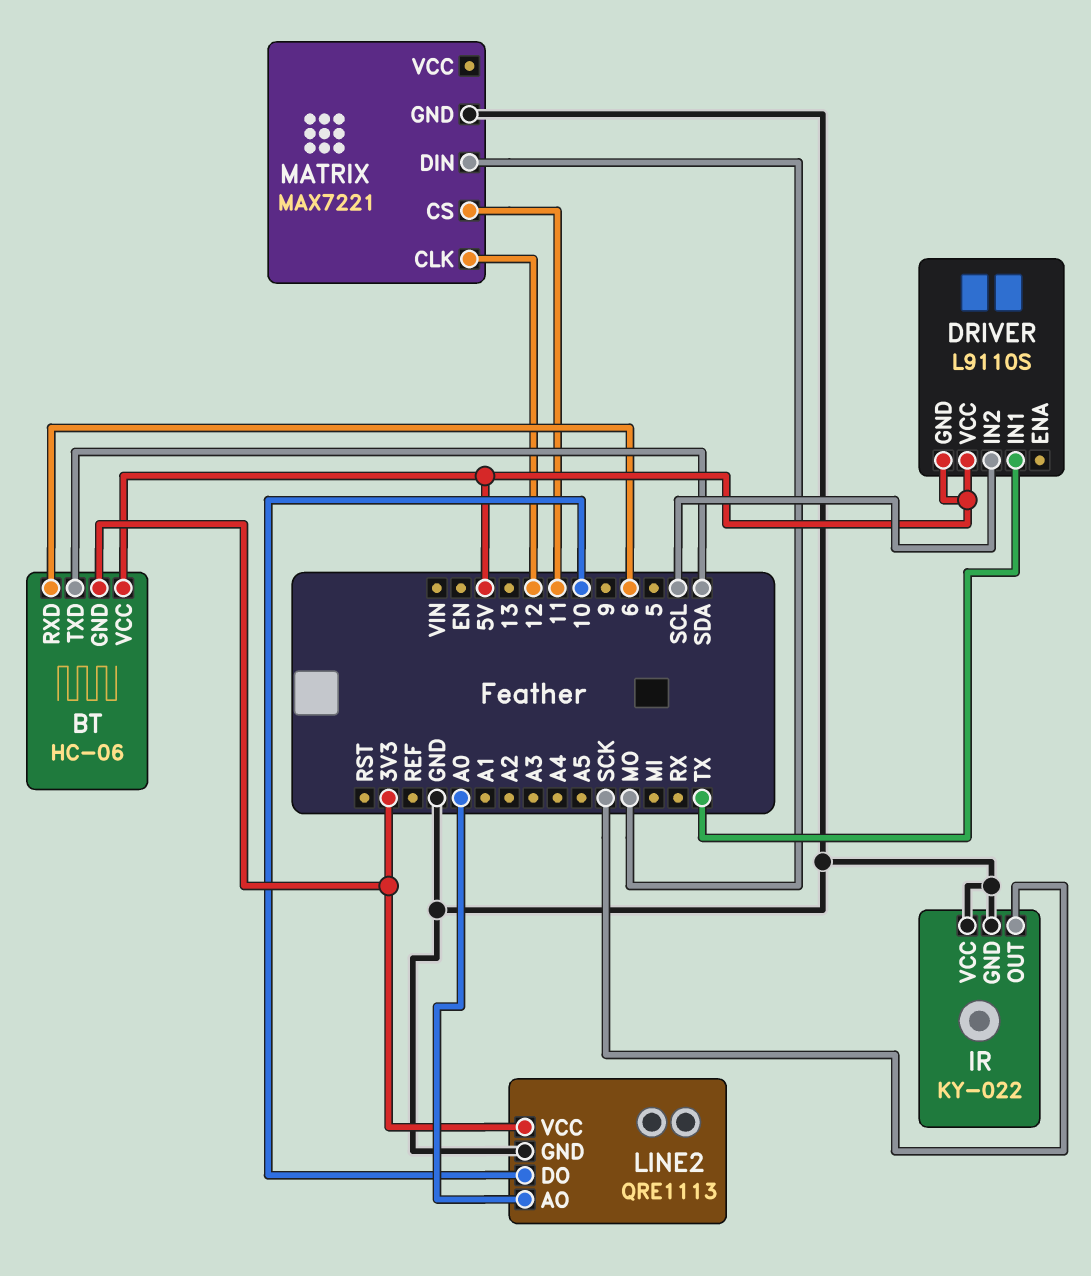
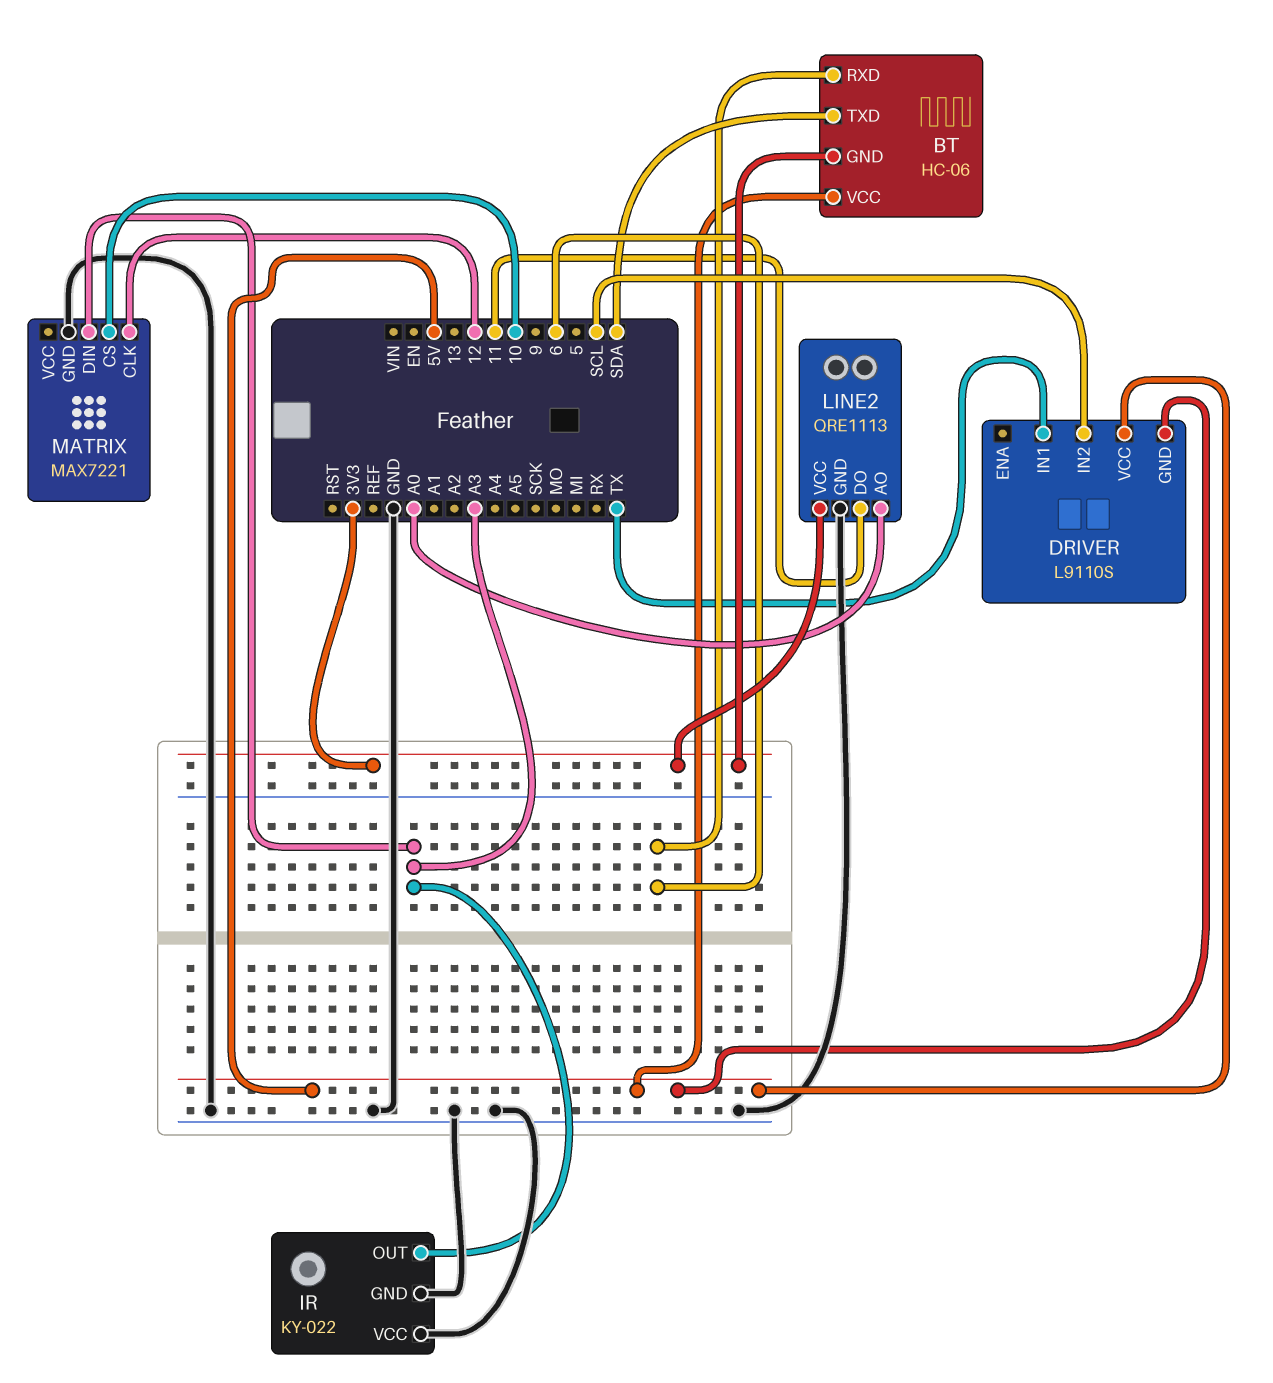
IR pin OUT: SCK -> A3
LINE2 pin DO: 10 -> 11
MATRIX pin CS: 11 -> 10
MATRIX pin DIN: MO -> A3

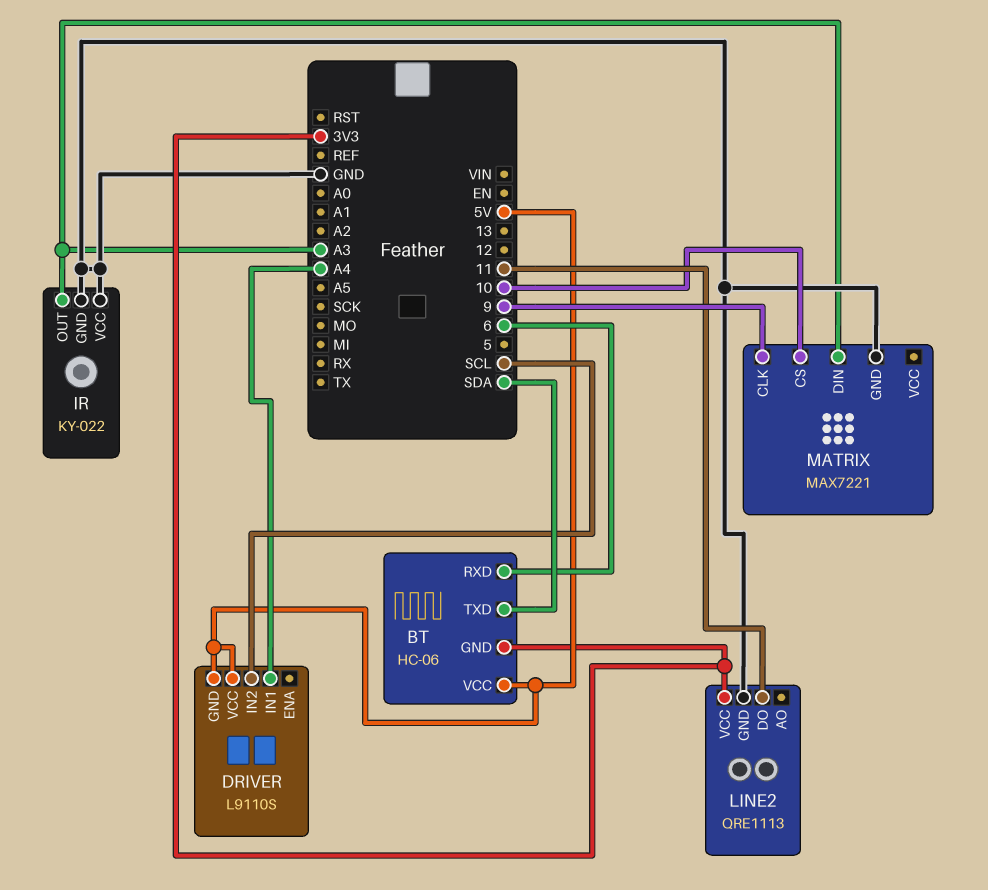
DRIVER pin IN1: TX -> A4
LINE2 pin AO: A0 -> none
MATRIX pin CLK: 12 -> 9

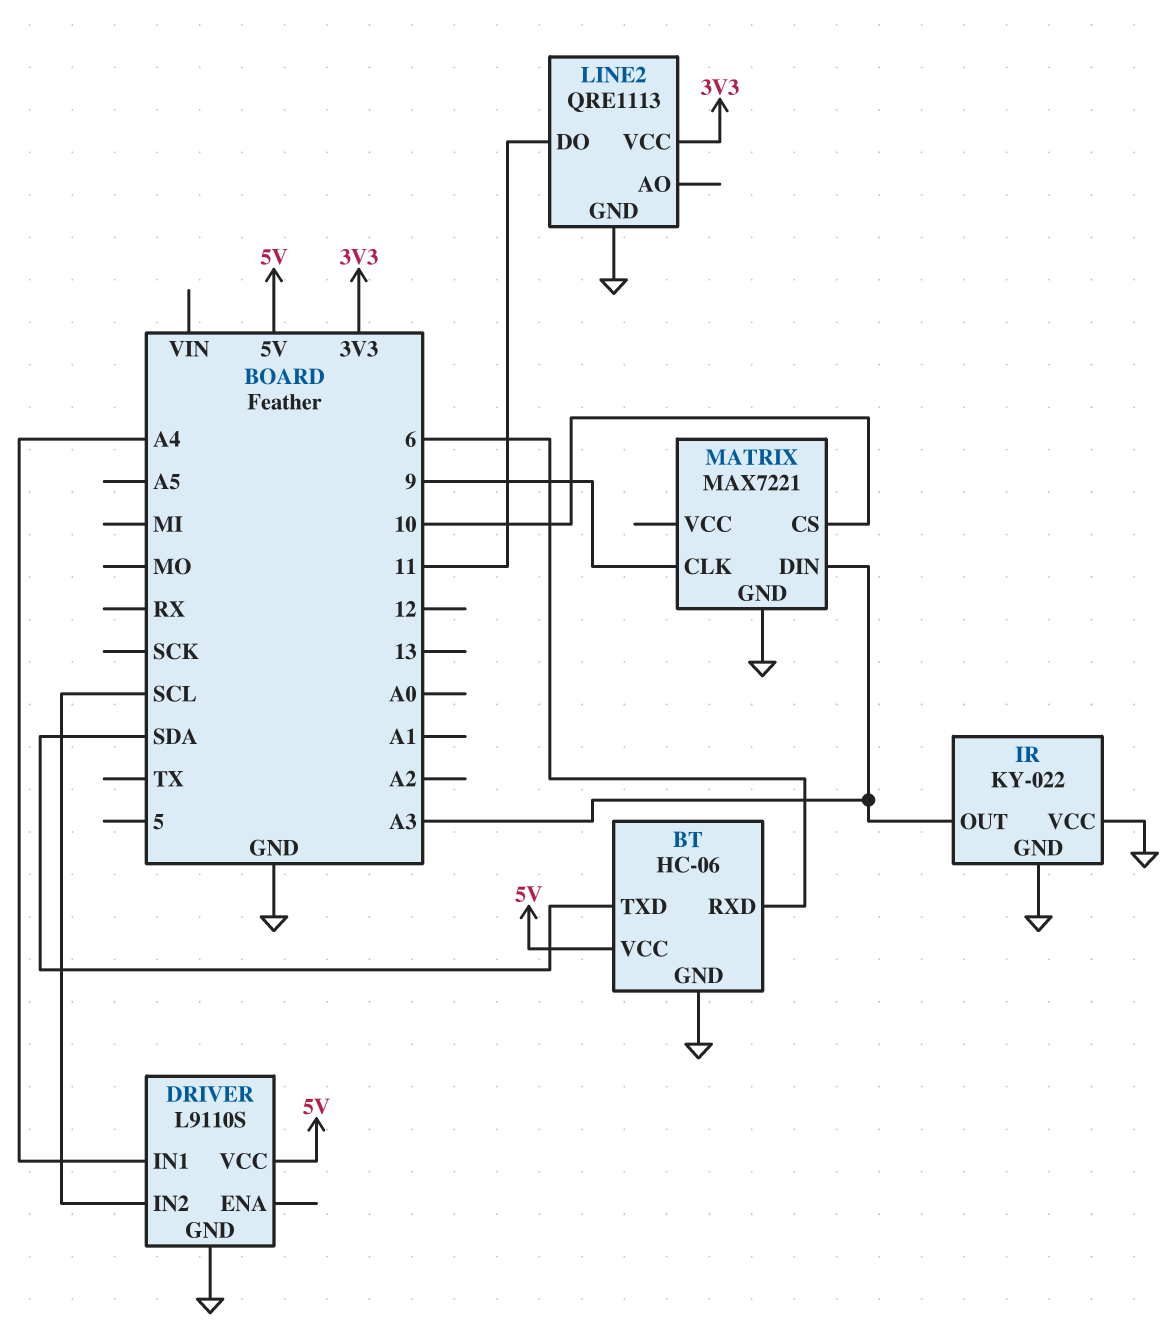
BT pin GND: 3V3 -> GND
DRIVER pin GND: 5V -> GND

